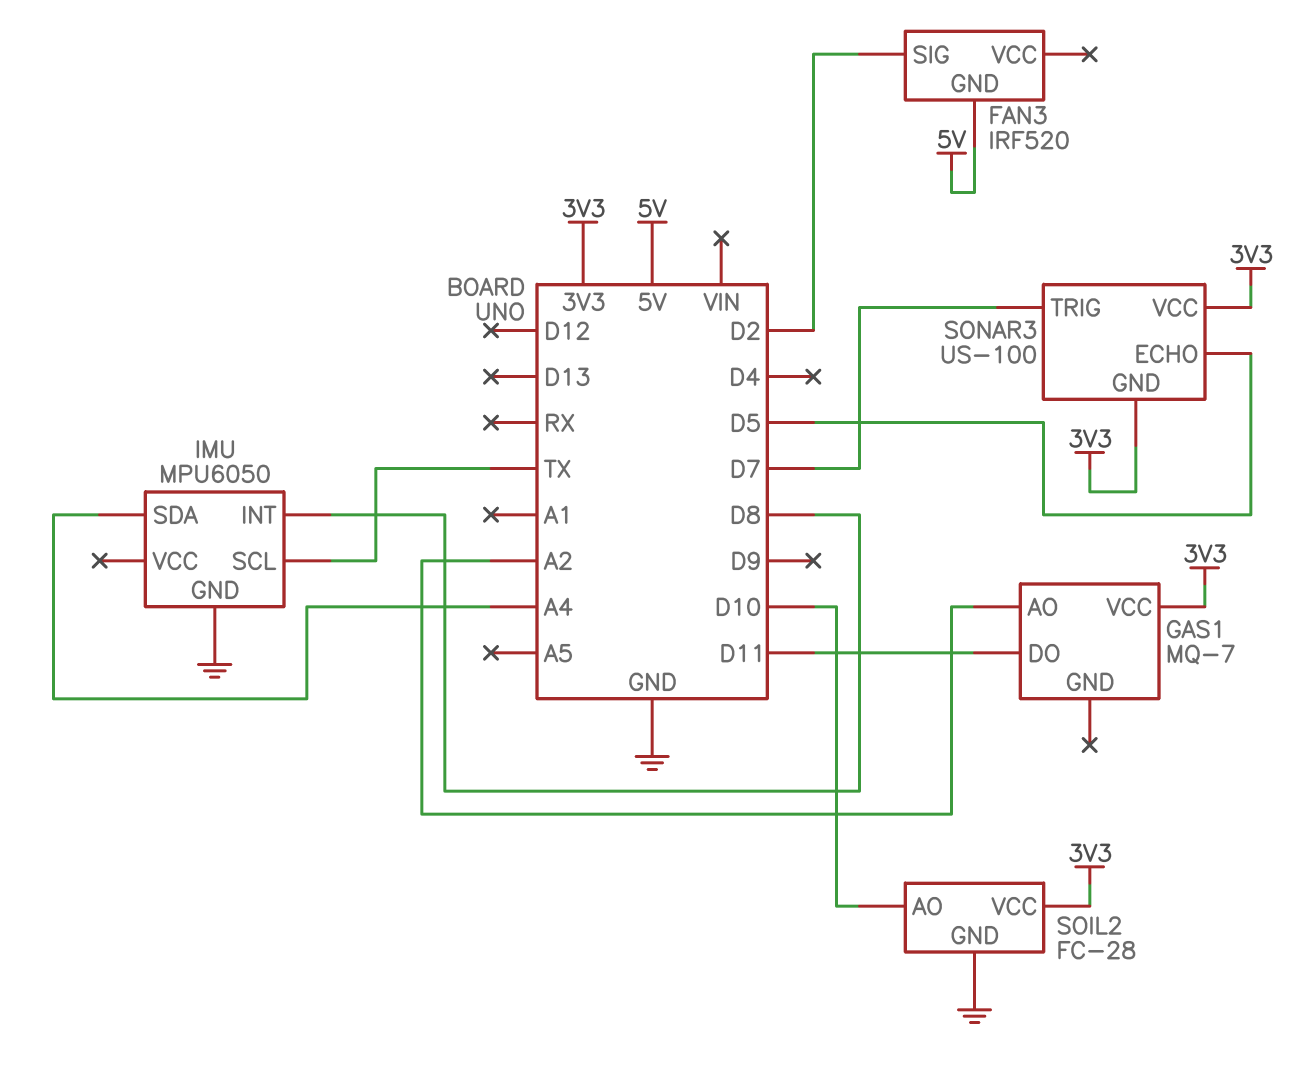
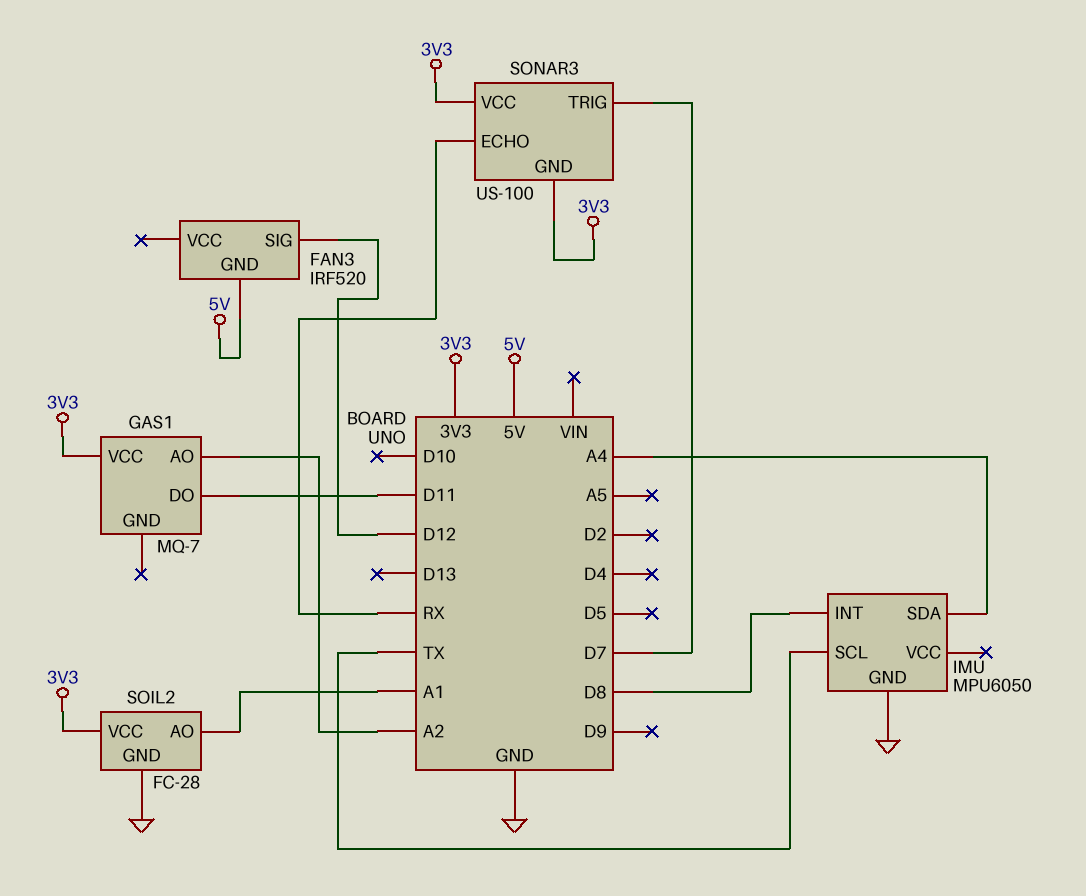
FAN3 pin SIG: D2 -> D12
SOIL2 pin AO: D10 -> A1
SONAR3 pin ECHO: D5 -> RX

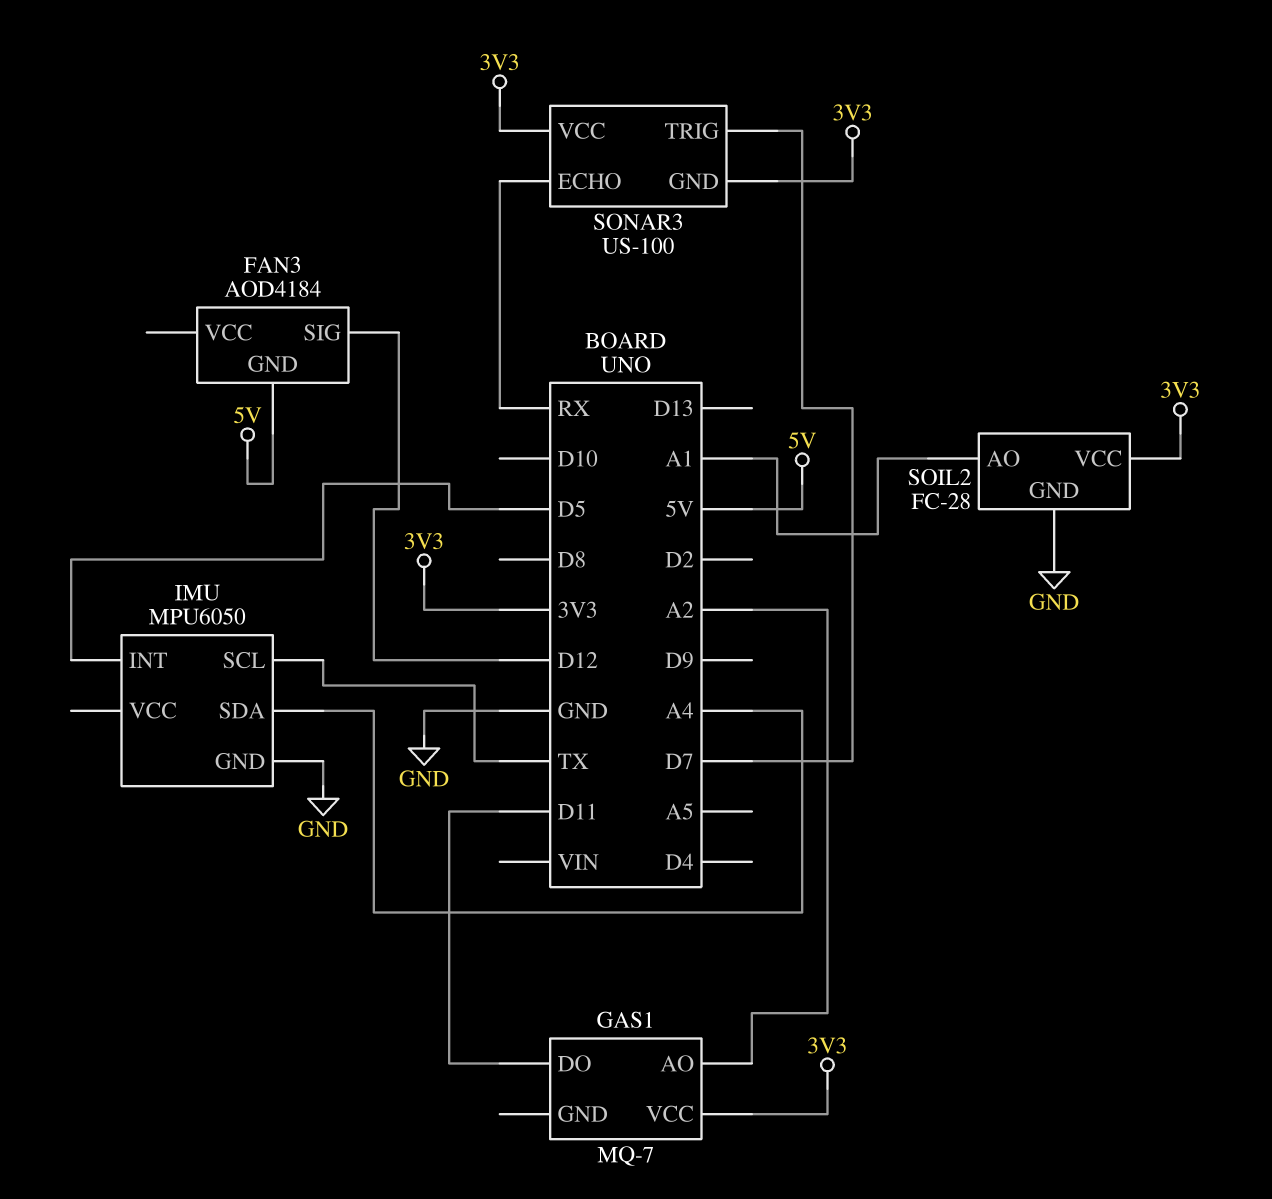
FAN3: IRF520 -> AOD4184
IMU pin INT: D8 -> D5

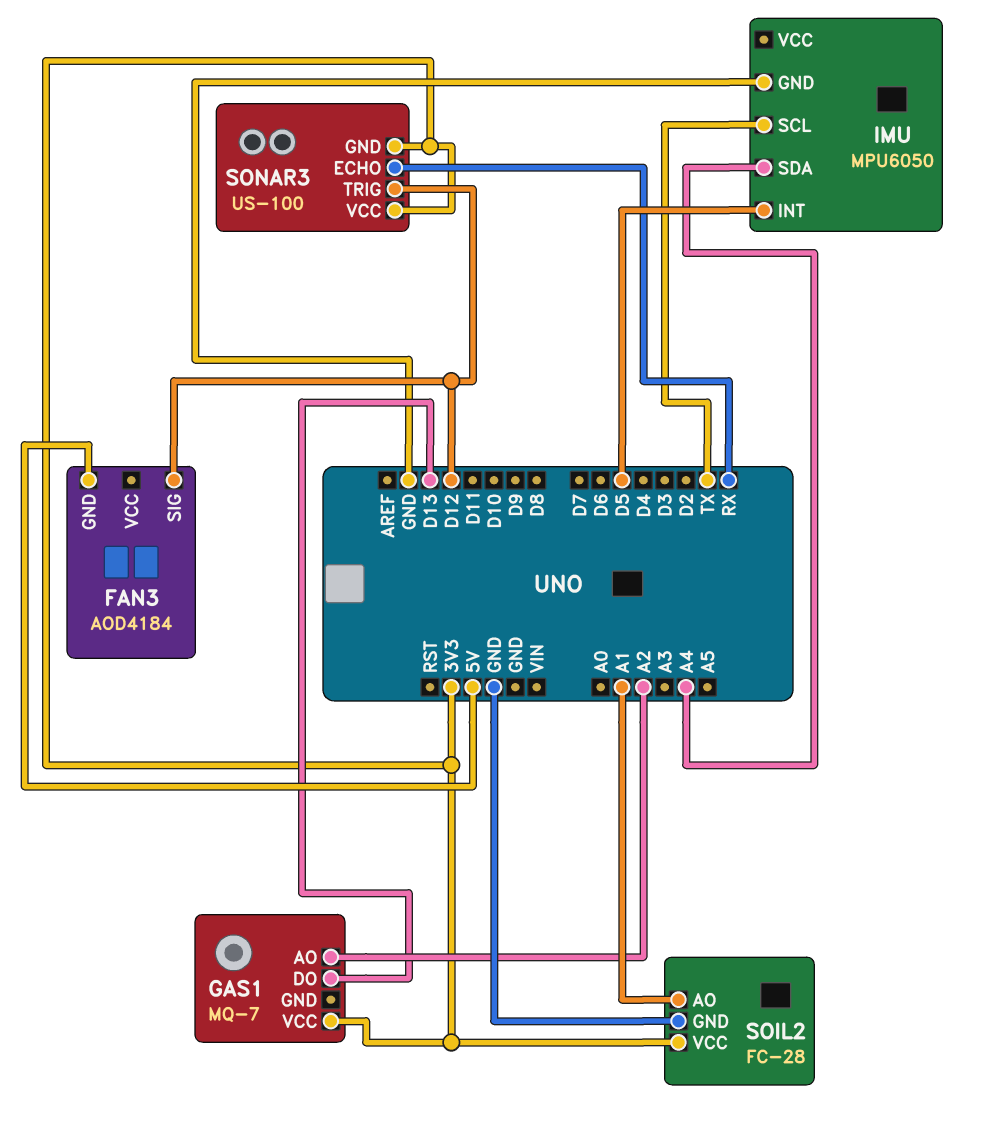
GAS1 pin DO: D11 -> D13
SONAR3 pin TRIG: D7 -> D12

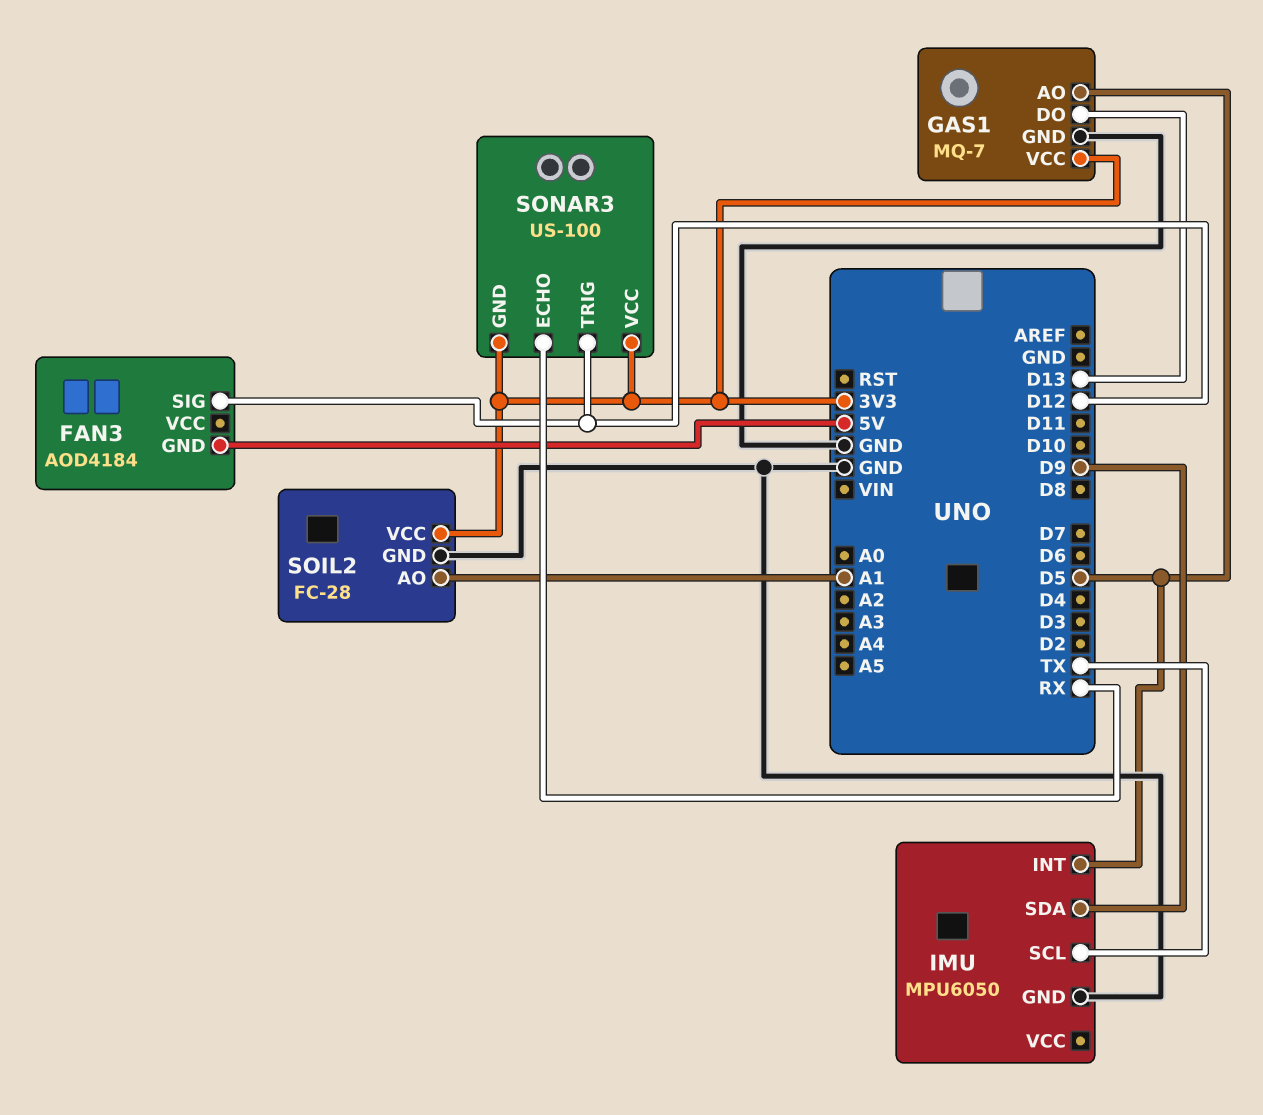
GAS1 pin AO: A2 -> D5
GAS1 pin GND: none -> GND
IMU pin SDA: A4 -> D9

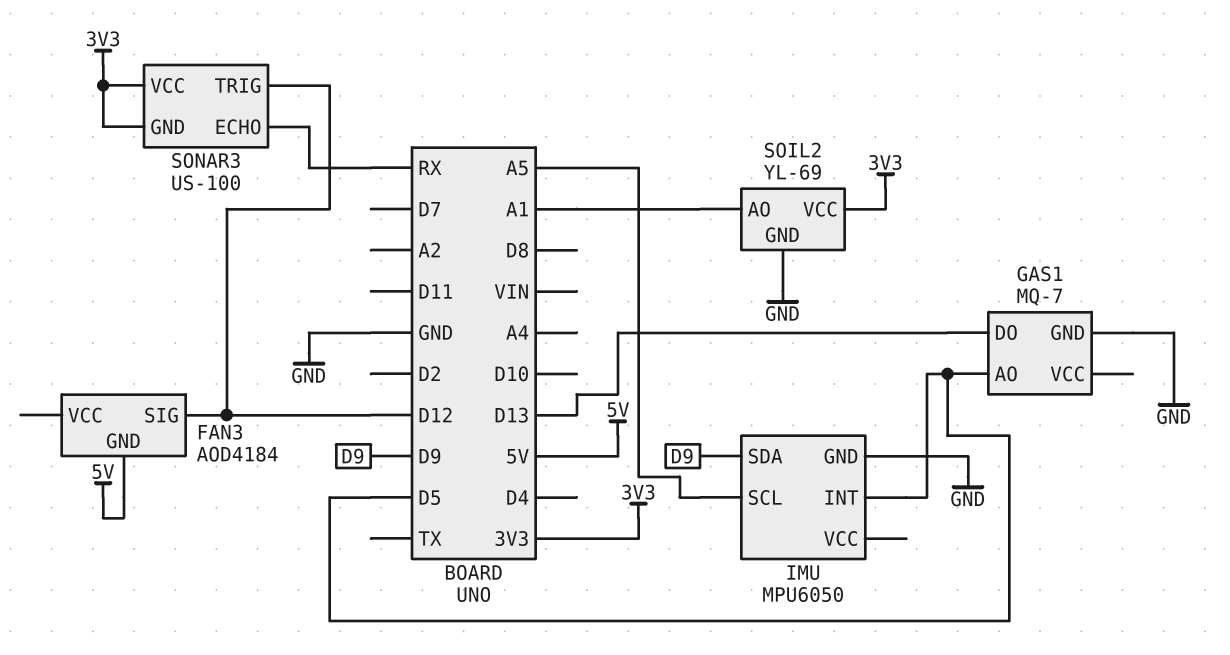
GAS1 pin VCC: 3V3 -> none
IMU pin SCL: TX -> A5
SOIL2: FC-28 -> YL-69

